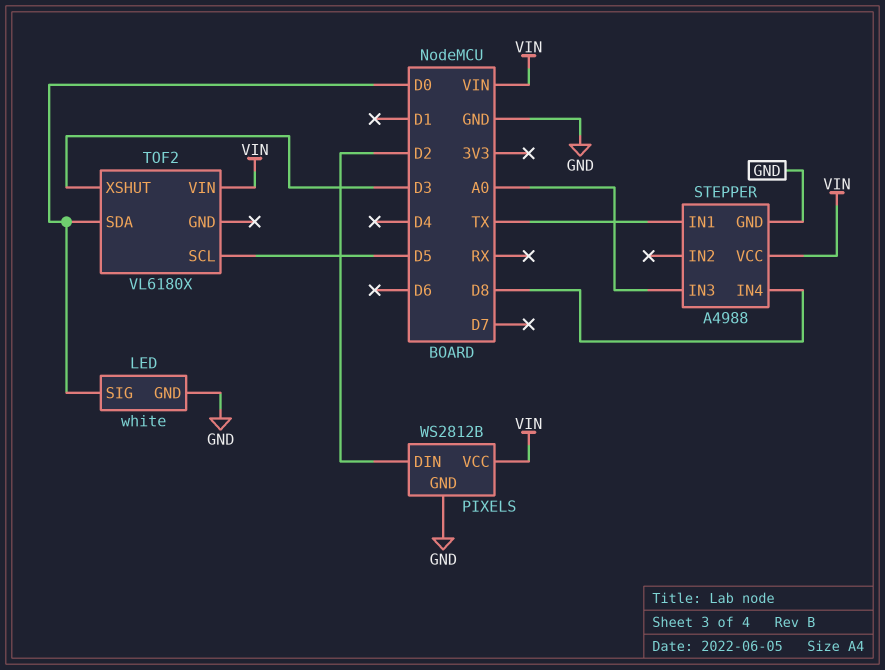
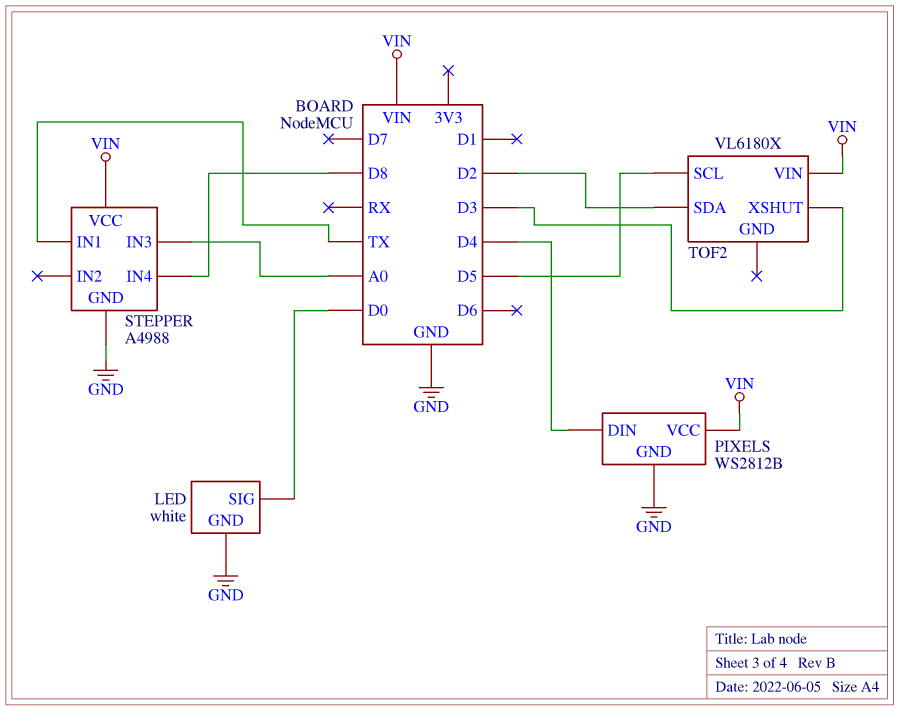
PIXELS pin DIN: D2 -> D4
TOF2 pin SDA: D0 -> D2

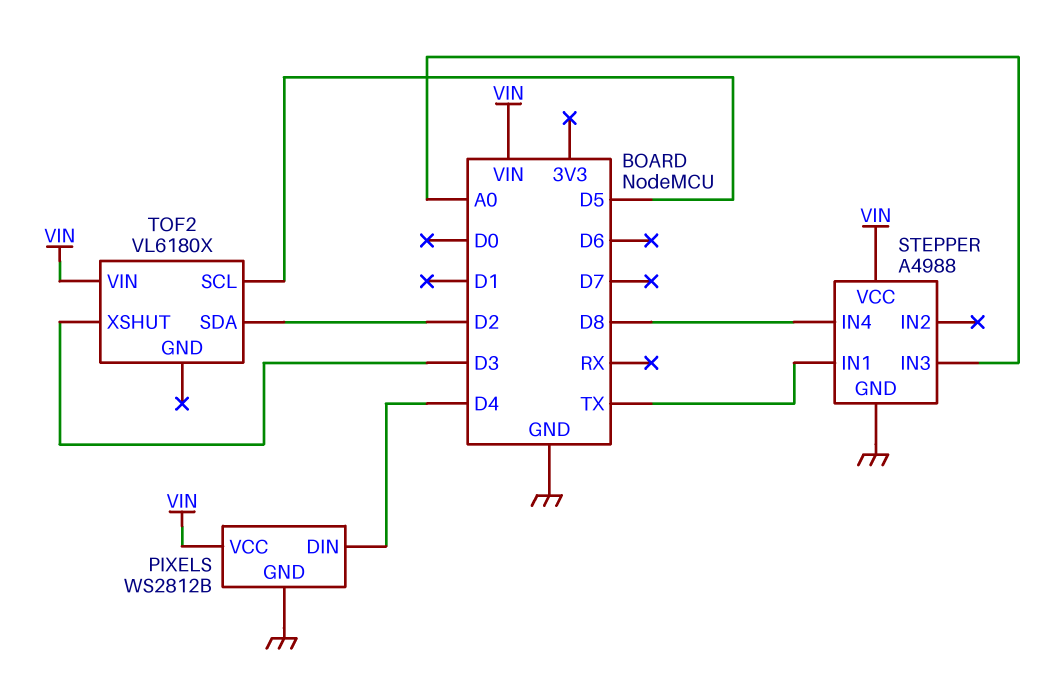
LED: white -> none
LED pin GND: GND -> none
LED pin SIG: D0 -> none

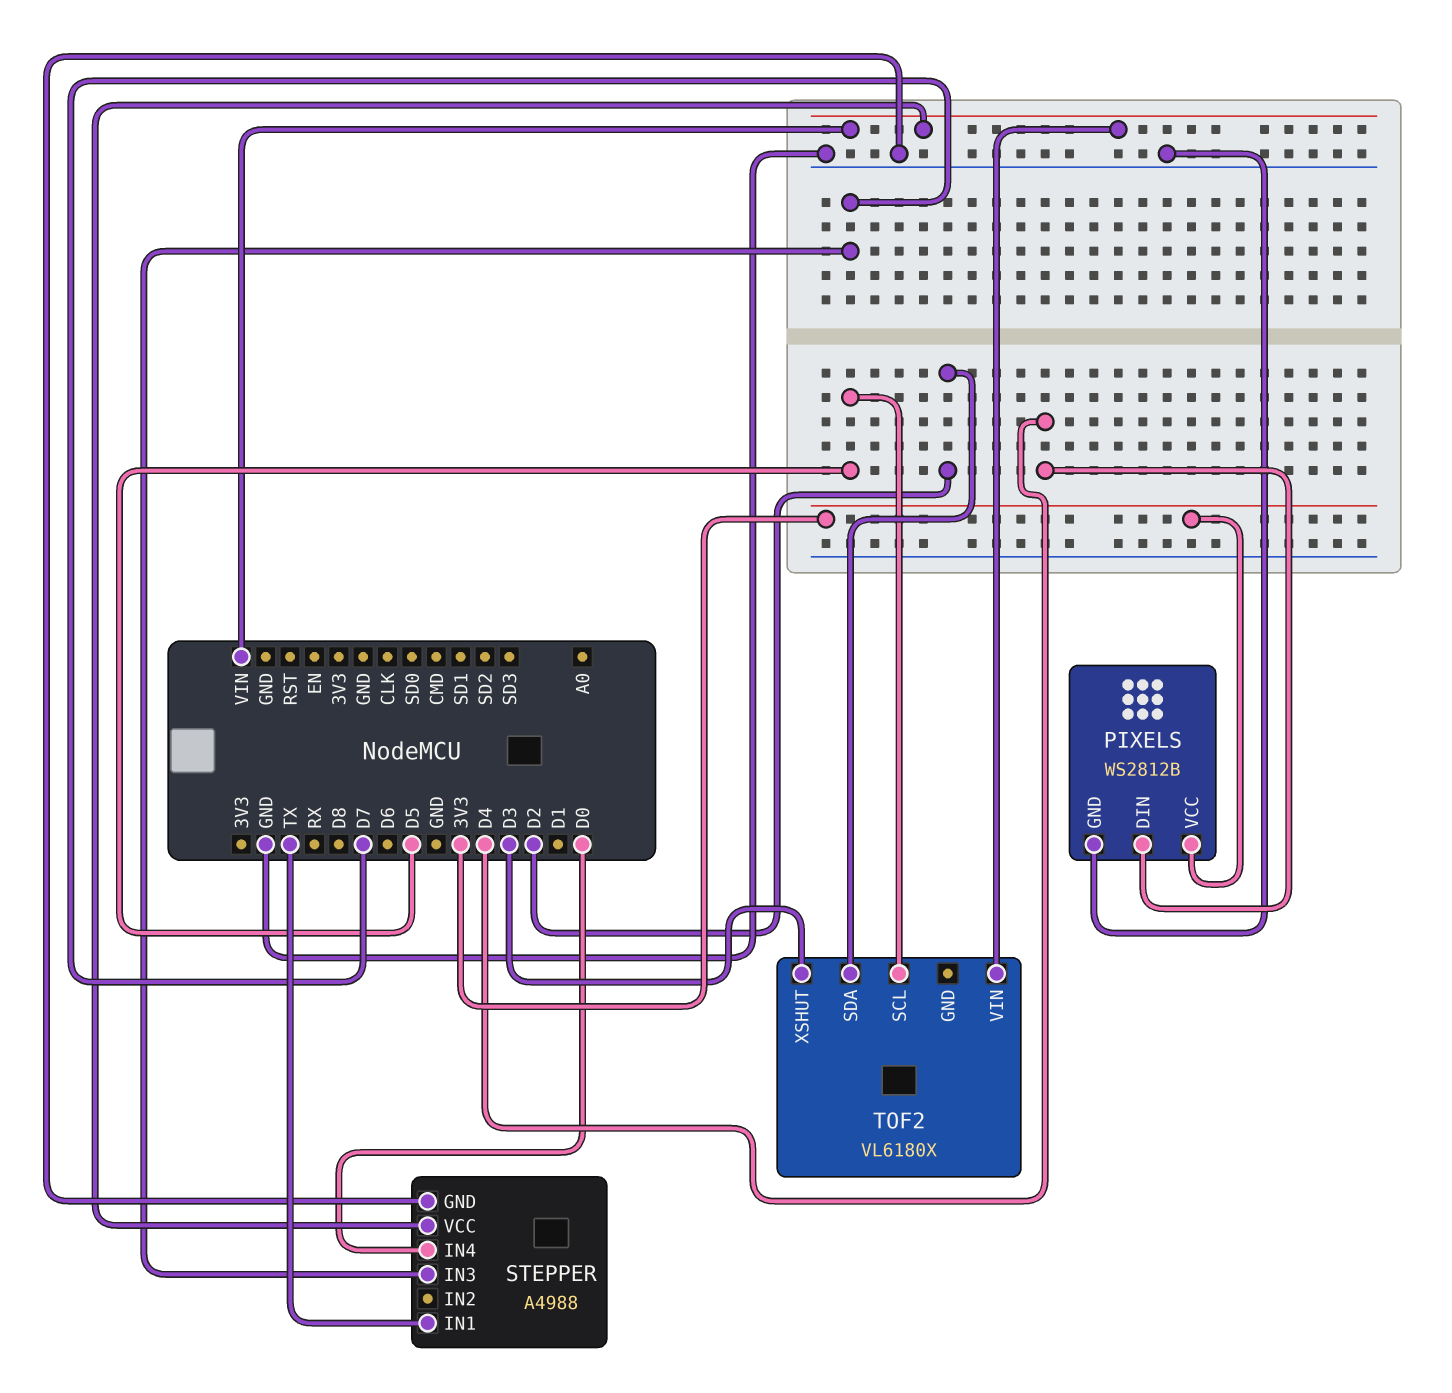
PIXELS pin VCC: VIN -> 3V3
STEPPER pin IN3: A0 -> D7
STEPPER pin IN4: D8 -> D0

